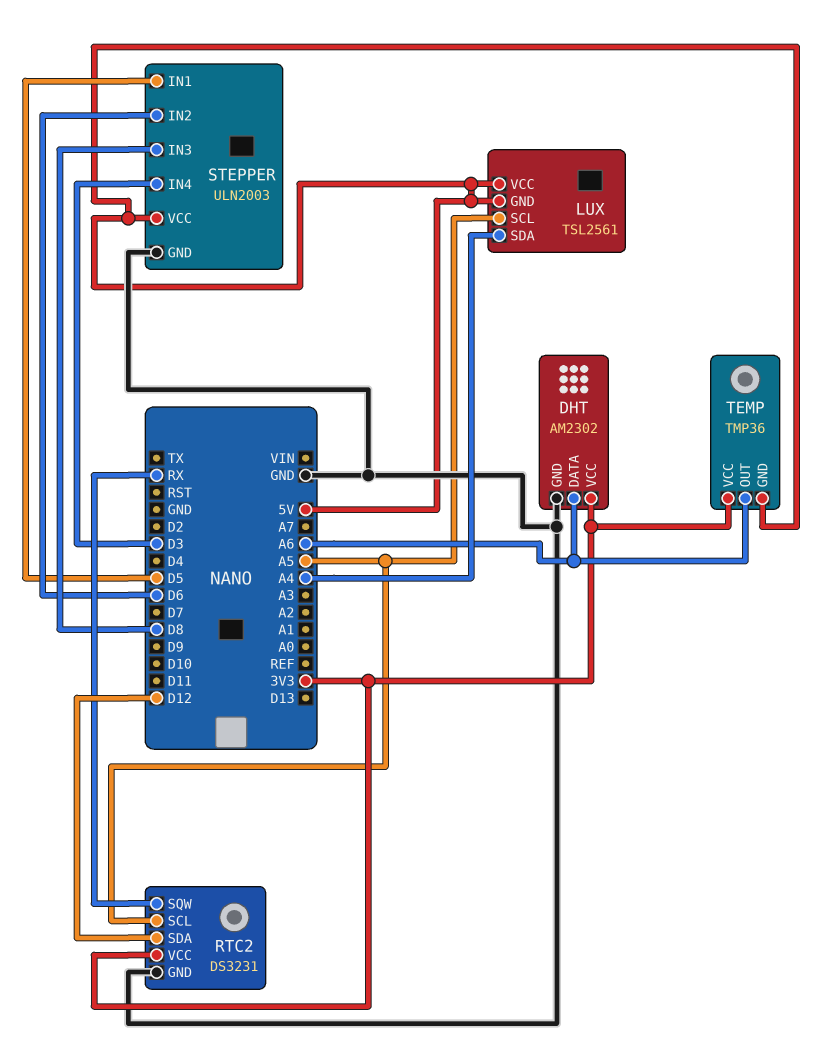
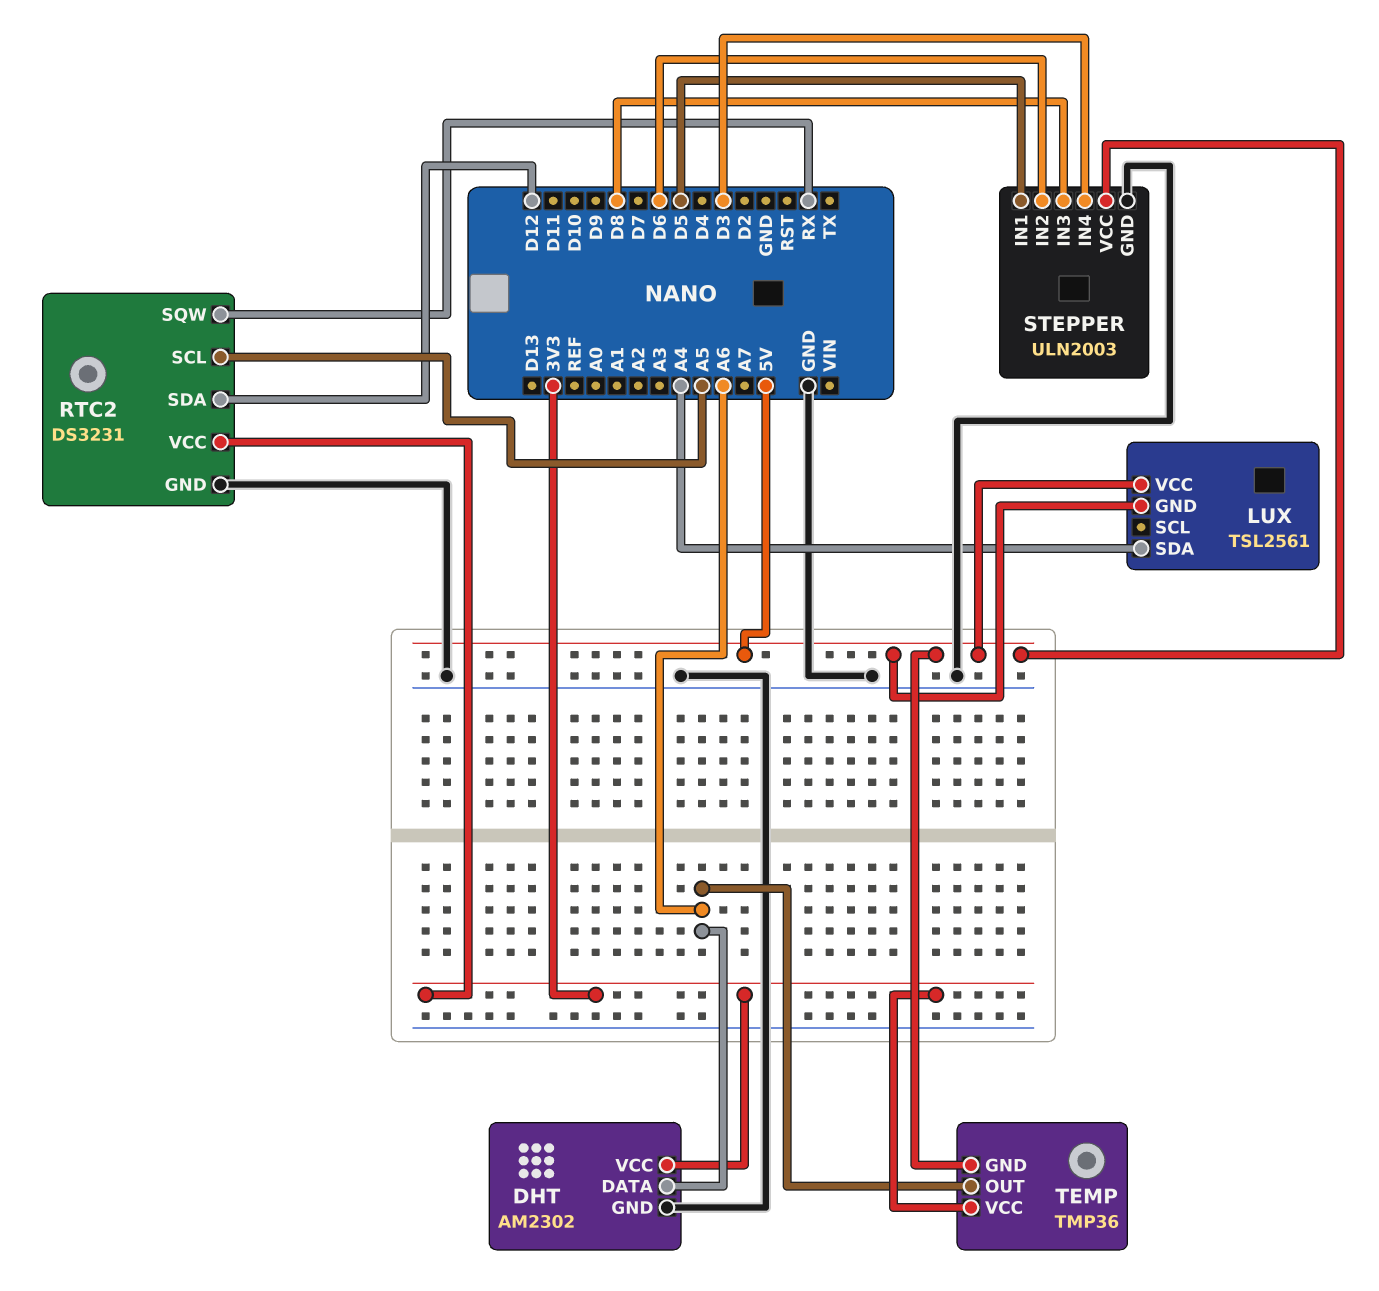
LUX pin SCL: A5 -> none

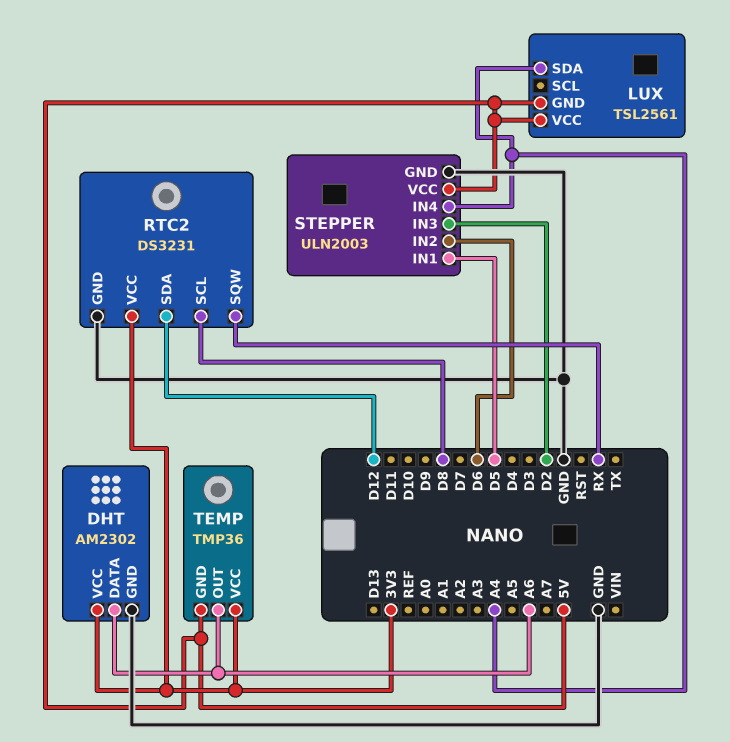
RTC2 pin SCL: A5 -> D8
STEPPER pin IN3: D8 -> D2
STEPPER pin IN4: D3 -> A4

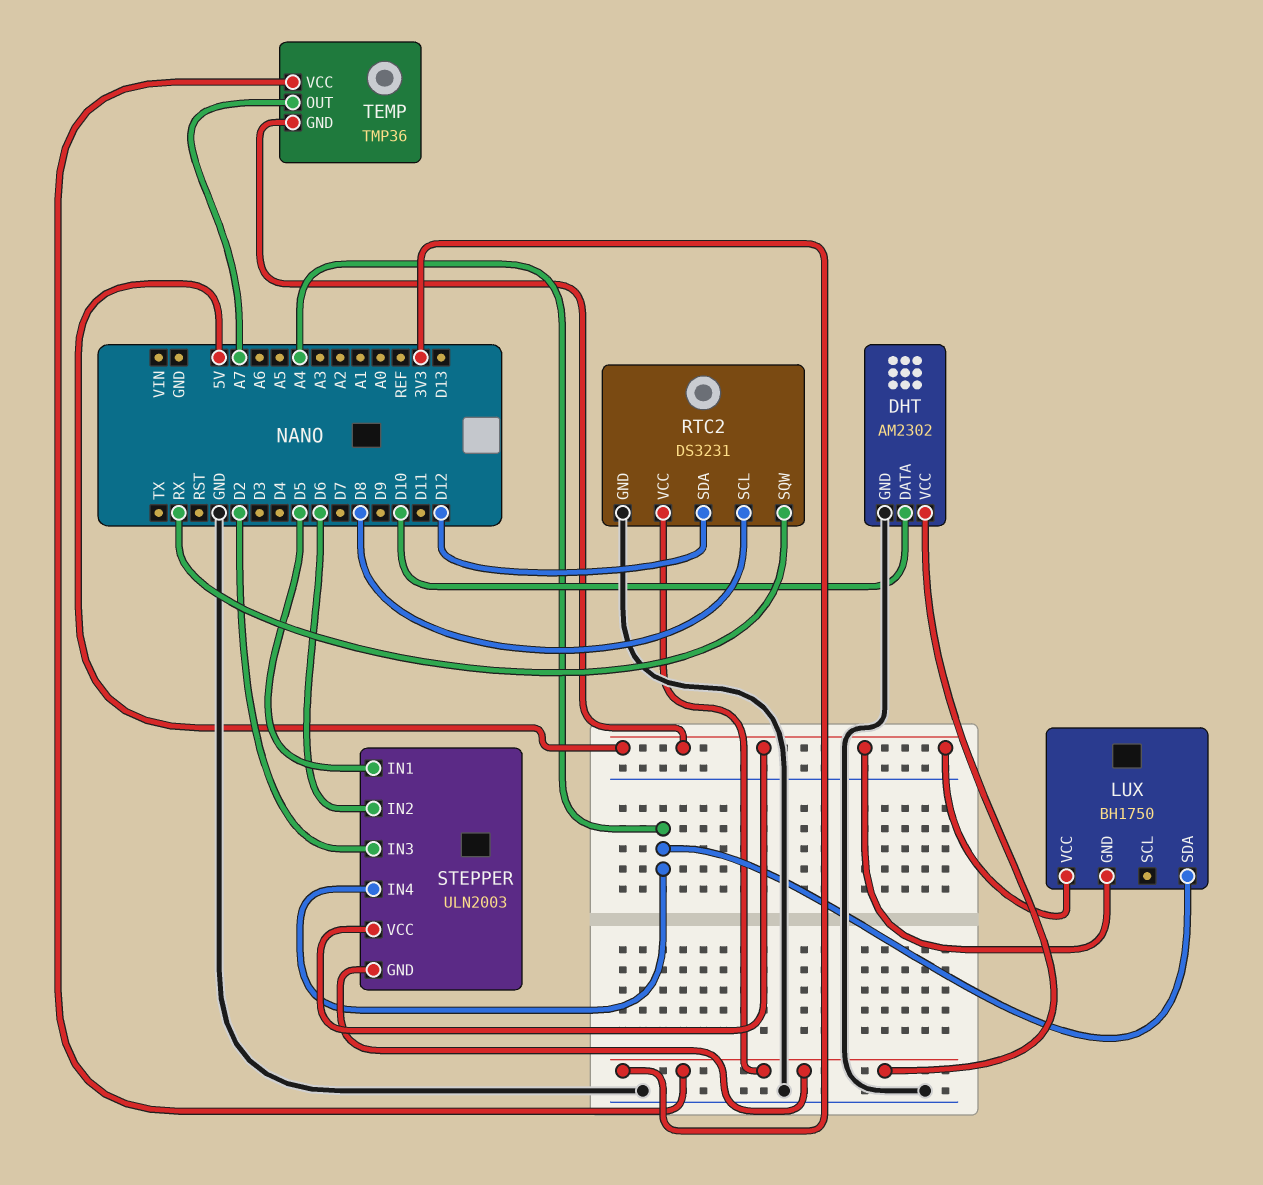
DHT pin DATA: A6 -> D10
LUX: TSL2561 -> BH1750
STEPPER pin GND: GND -> 3V3
TEMP pin OUT: A6 -> A7

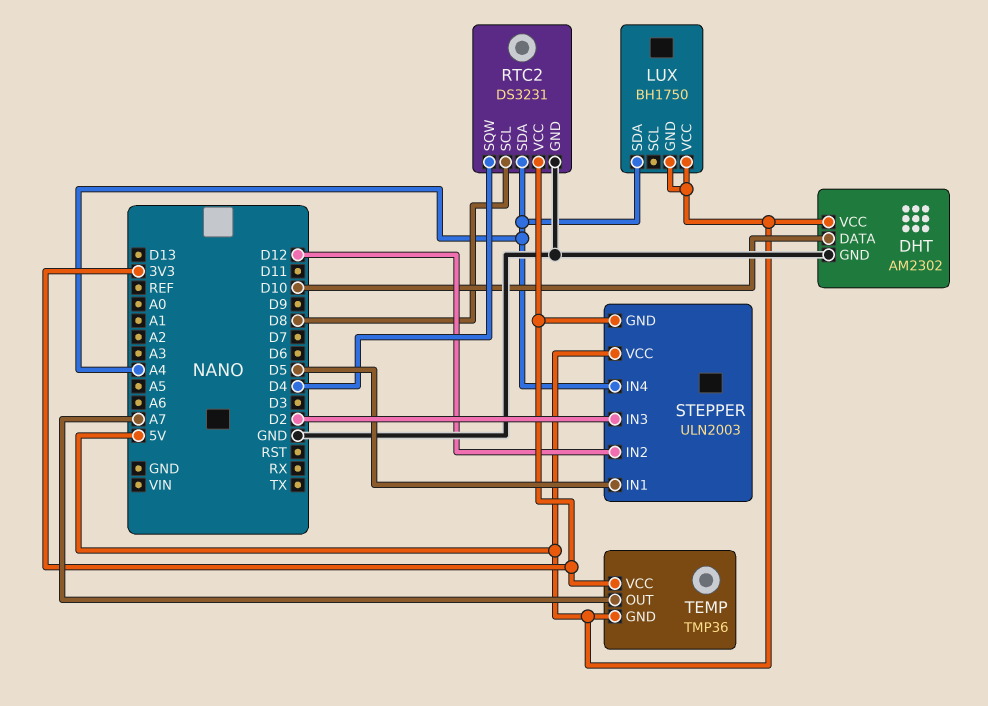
DHT pin VCC: 3V3 -> 5V
RTC2 pin SDA: D12 -> A4
RTC2 pin SQW: RX -> D4
STEPPER pin IN2: D6 -> D12

